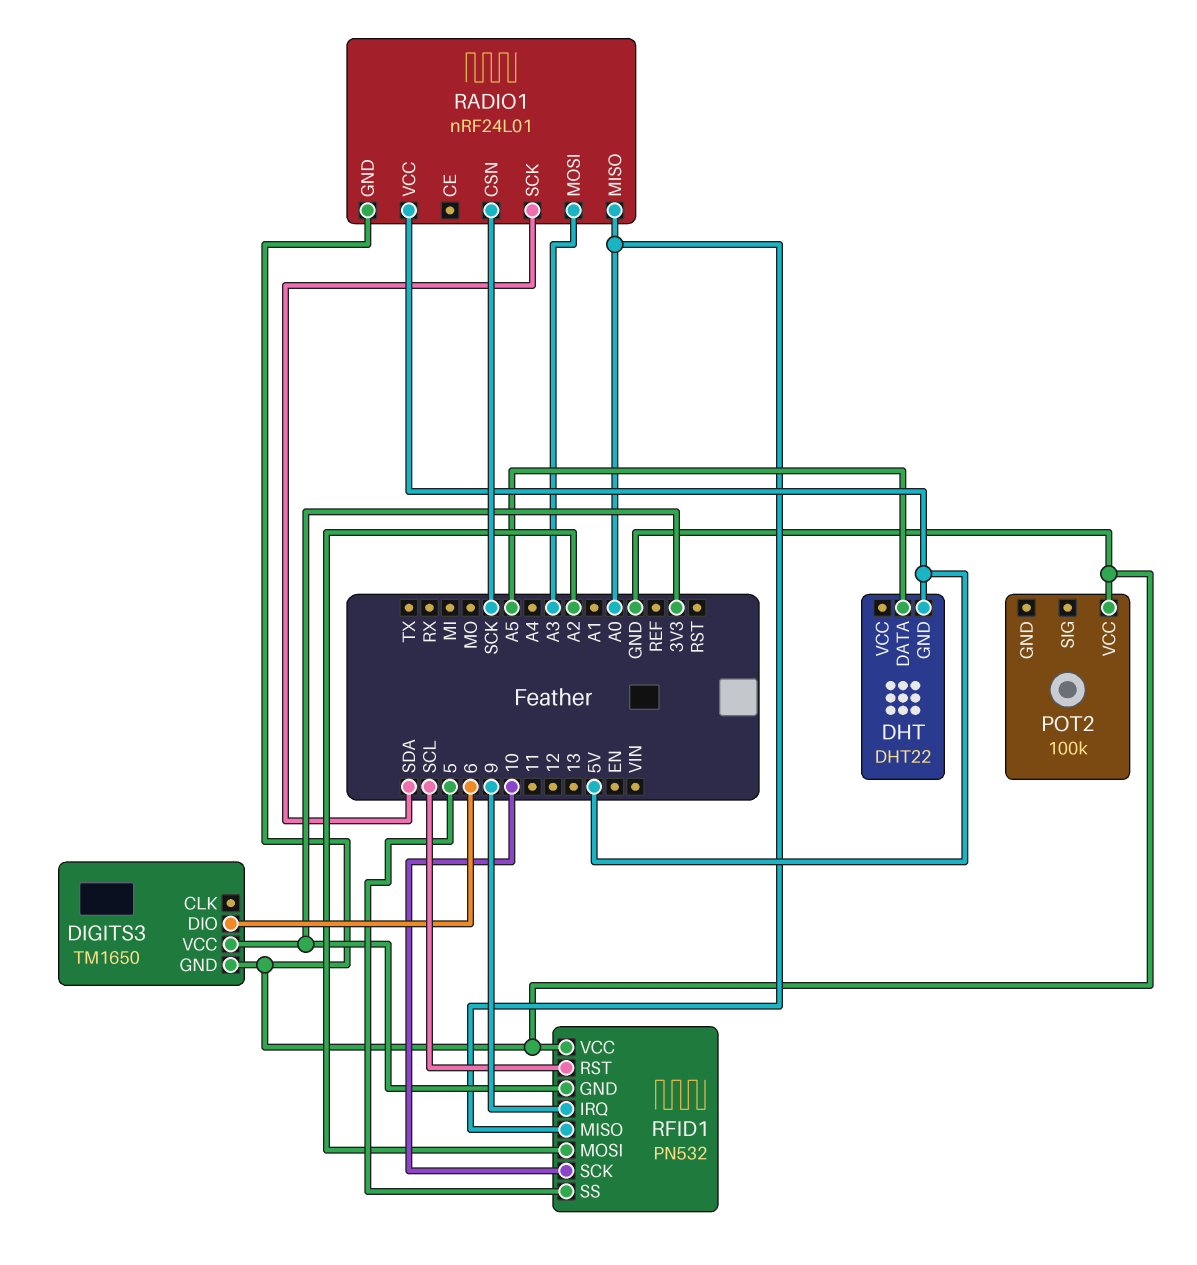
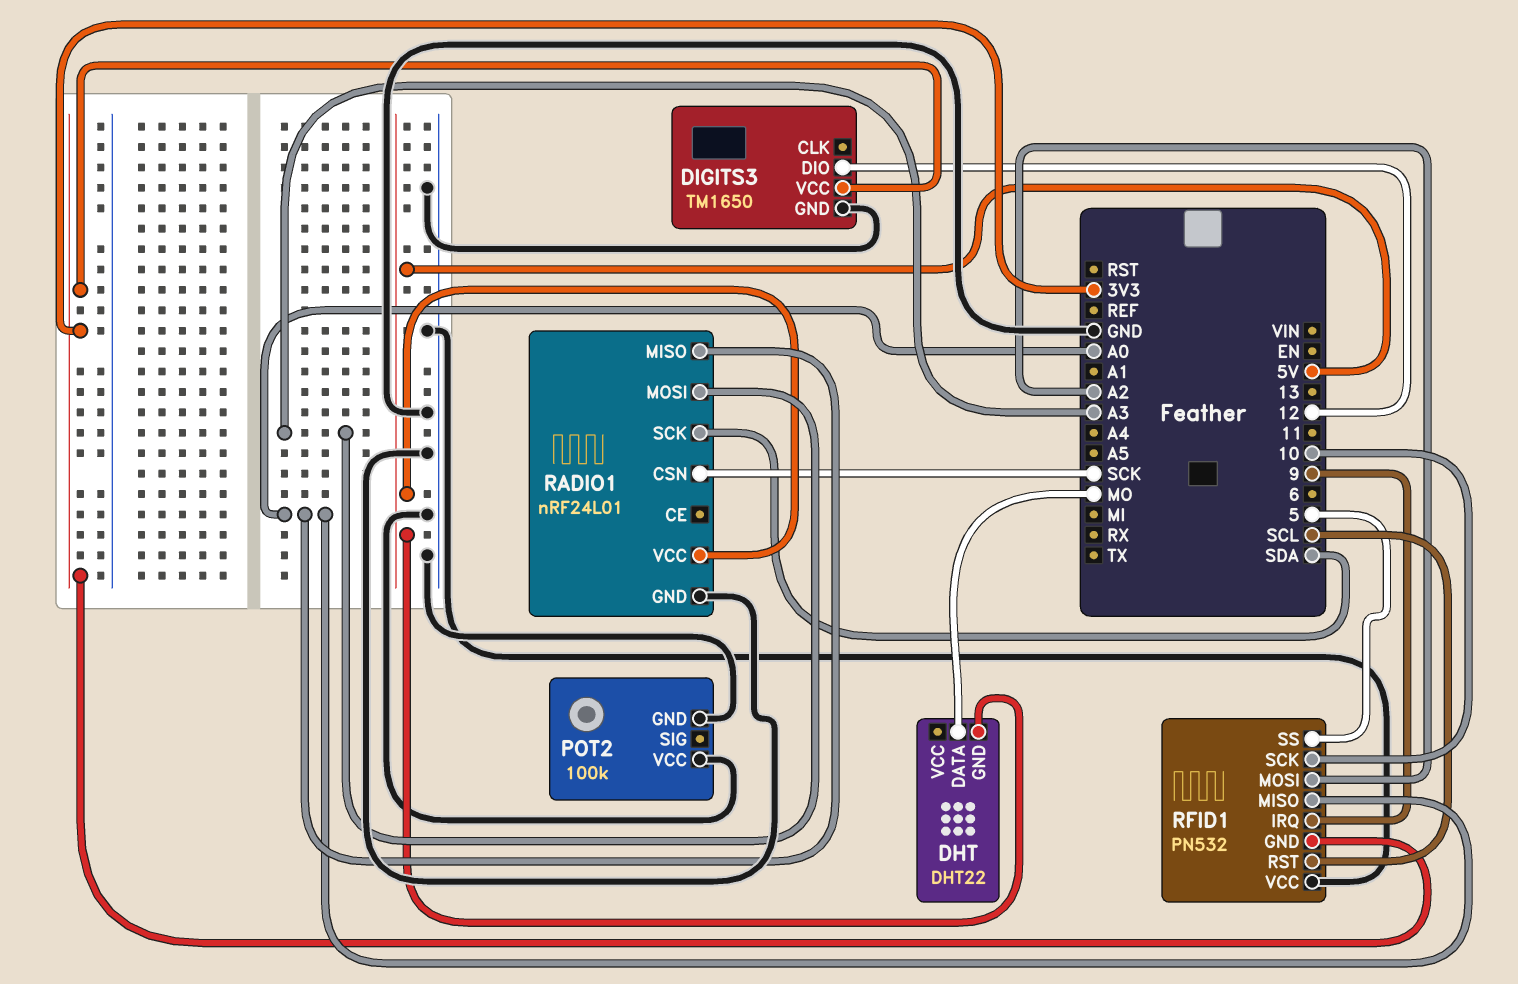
DHT pin DATA: A5 -> MO
DIGITS3 pin DIO: 6 -> 12
POT2 pin GND: none -> GND

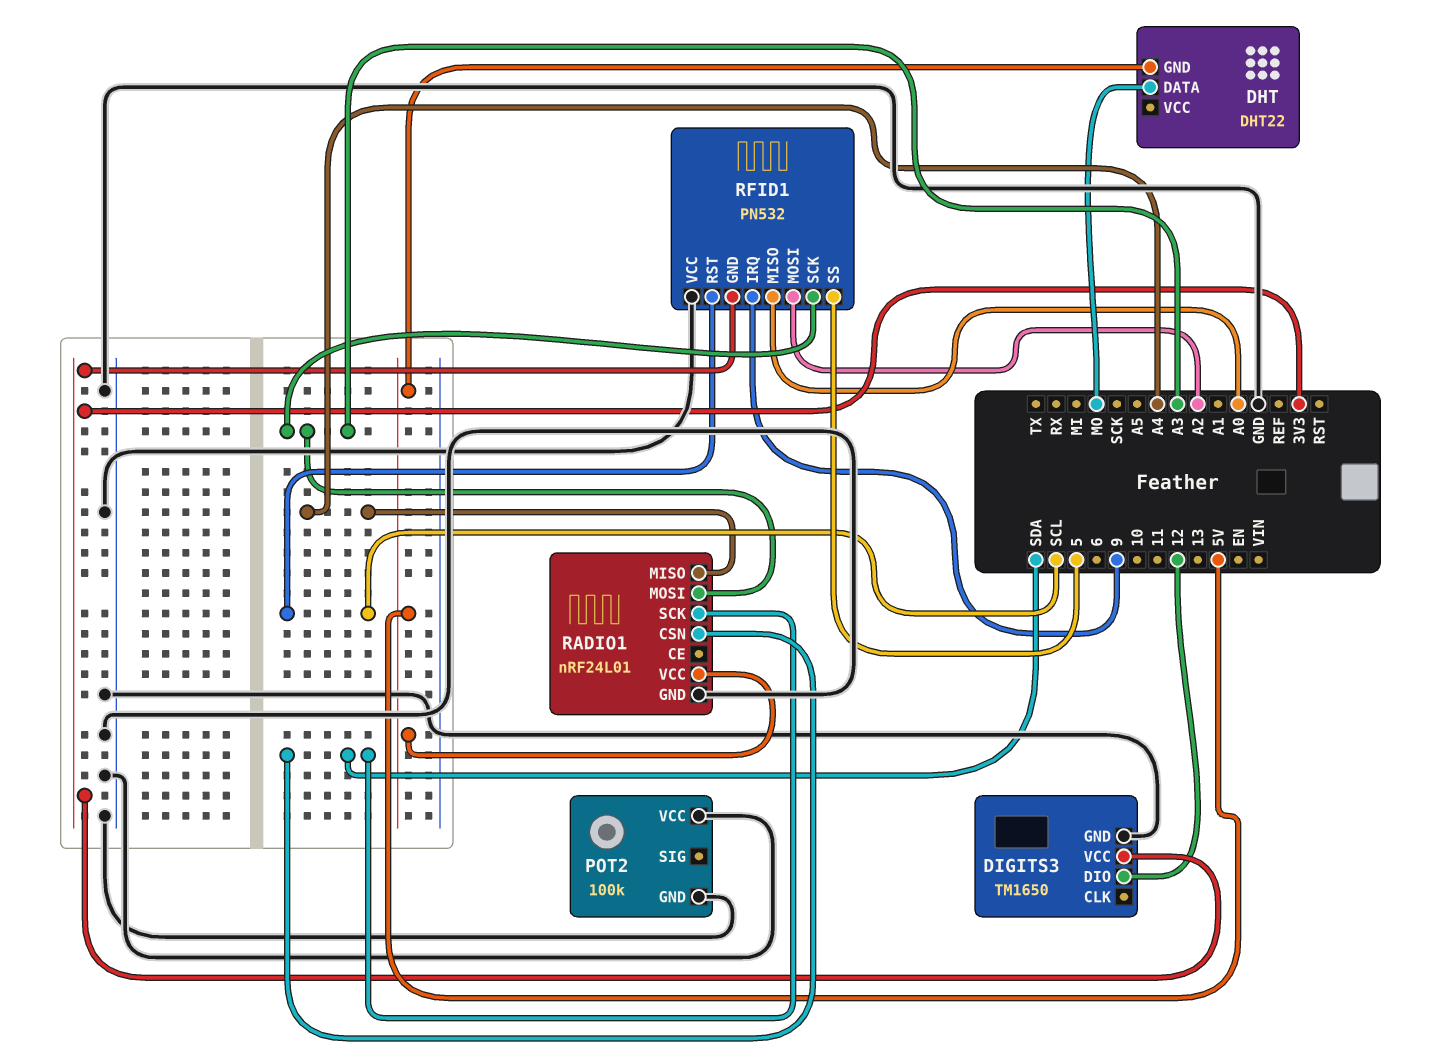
RADIO1 pin CSN: SCK -> SDA
RADIO1 pin MISO: A0 -> A4
RFID1 pin SCK: 10 -> A3

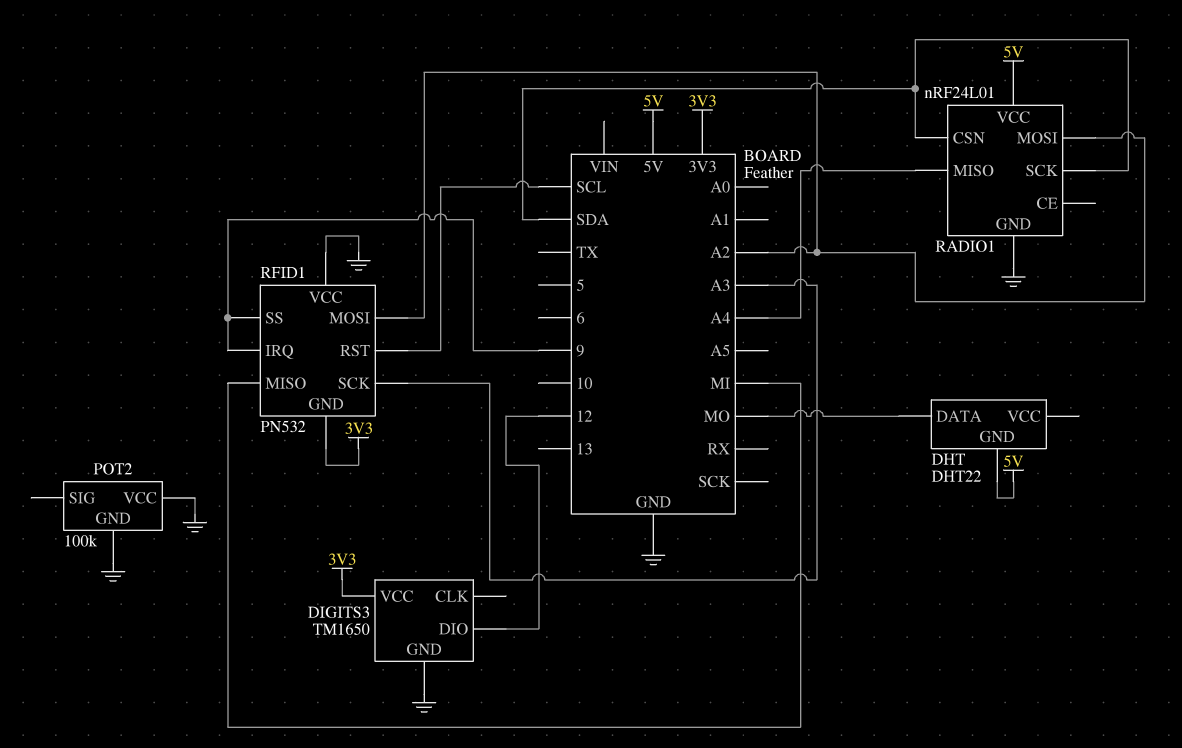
RADIO1 pin MOSI: A3 -> A2
RFID1 pin MISO: A0 -> MI
RFID1 pin SS: 5 -> 9

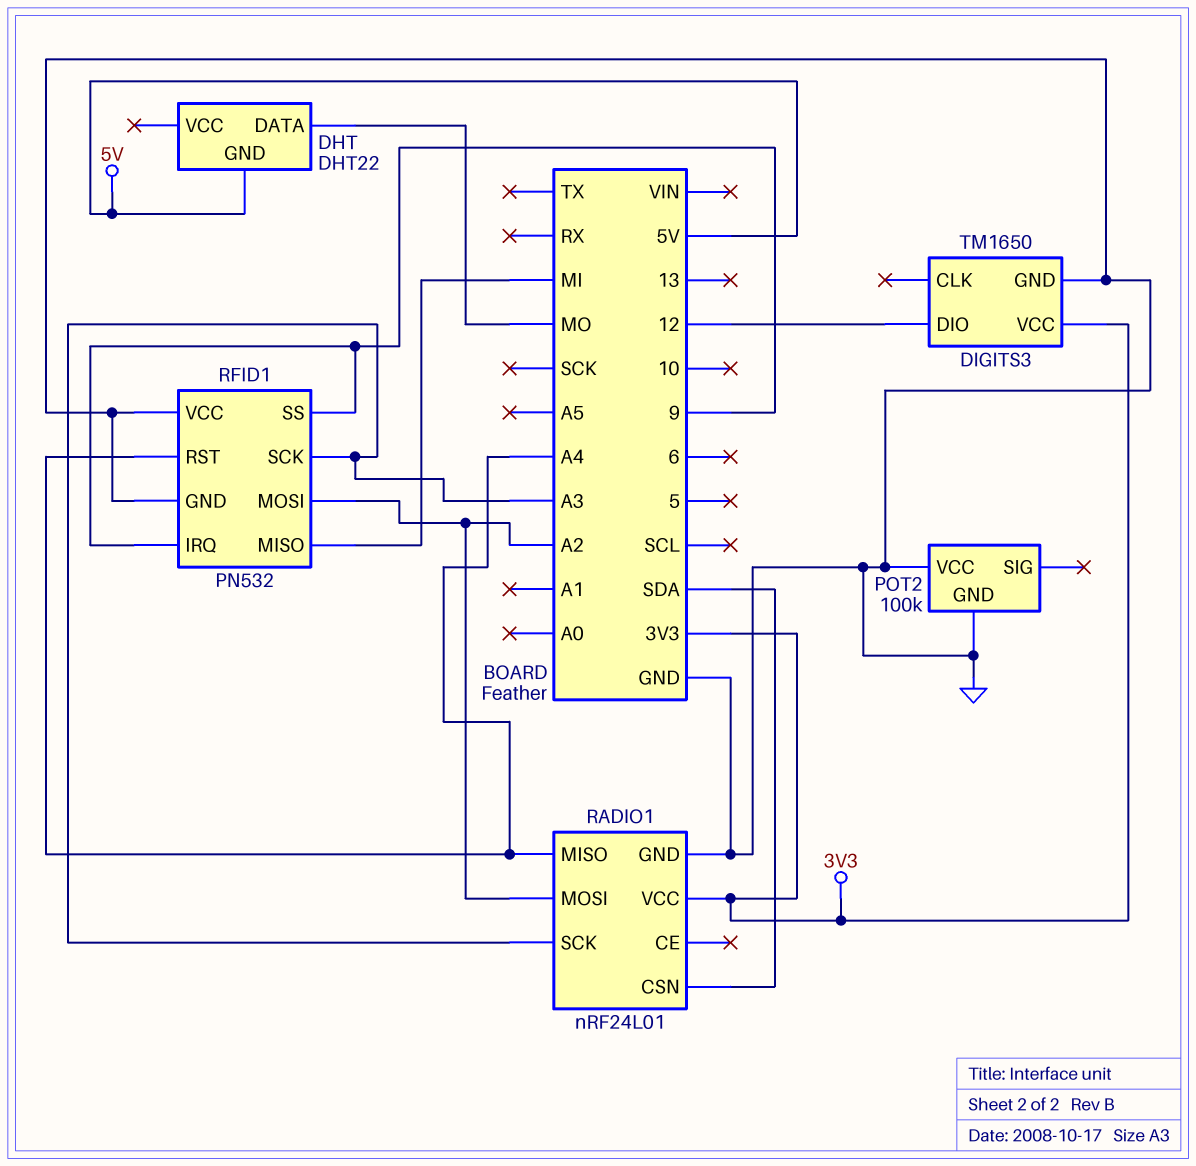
RADIO1 pin SCK: SDA -> A3
RADIO1 pin VCC: 5V -> 3V3
RFID1 pin GND: 3V3 -> GND
RFID1 pin RST: SCL -> A4

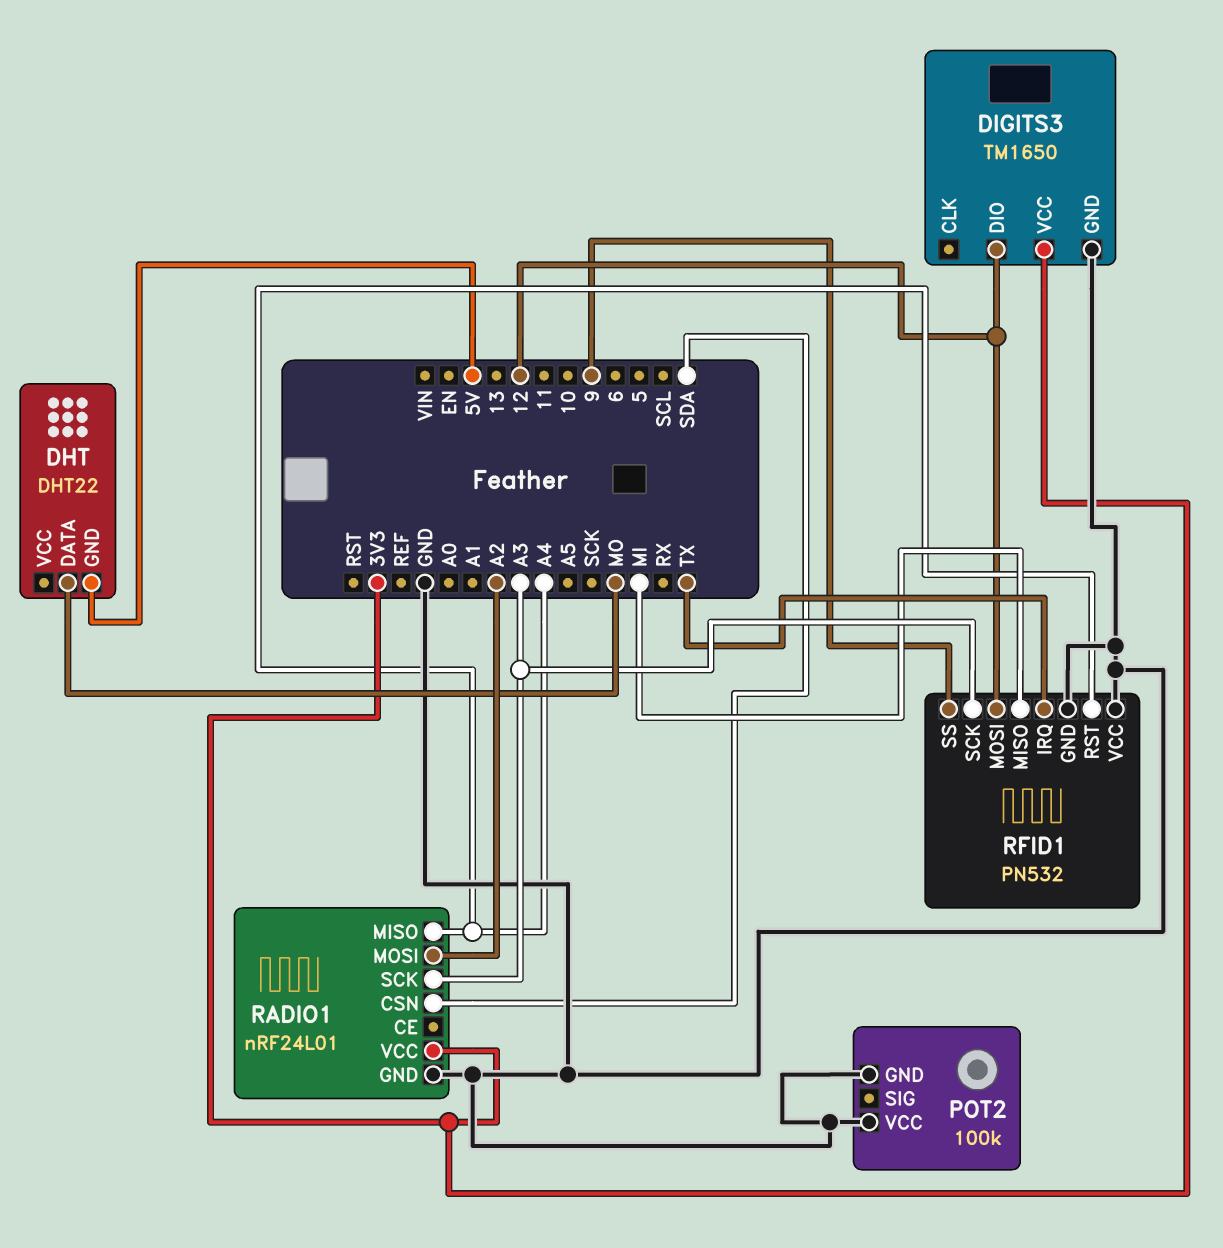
RFID1 pin IRQ: 9 -> TX
RFID1 pin MOSI: A2 -> 12

